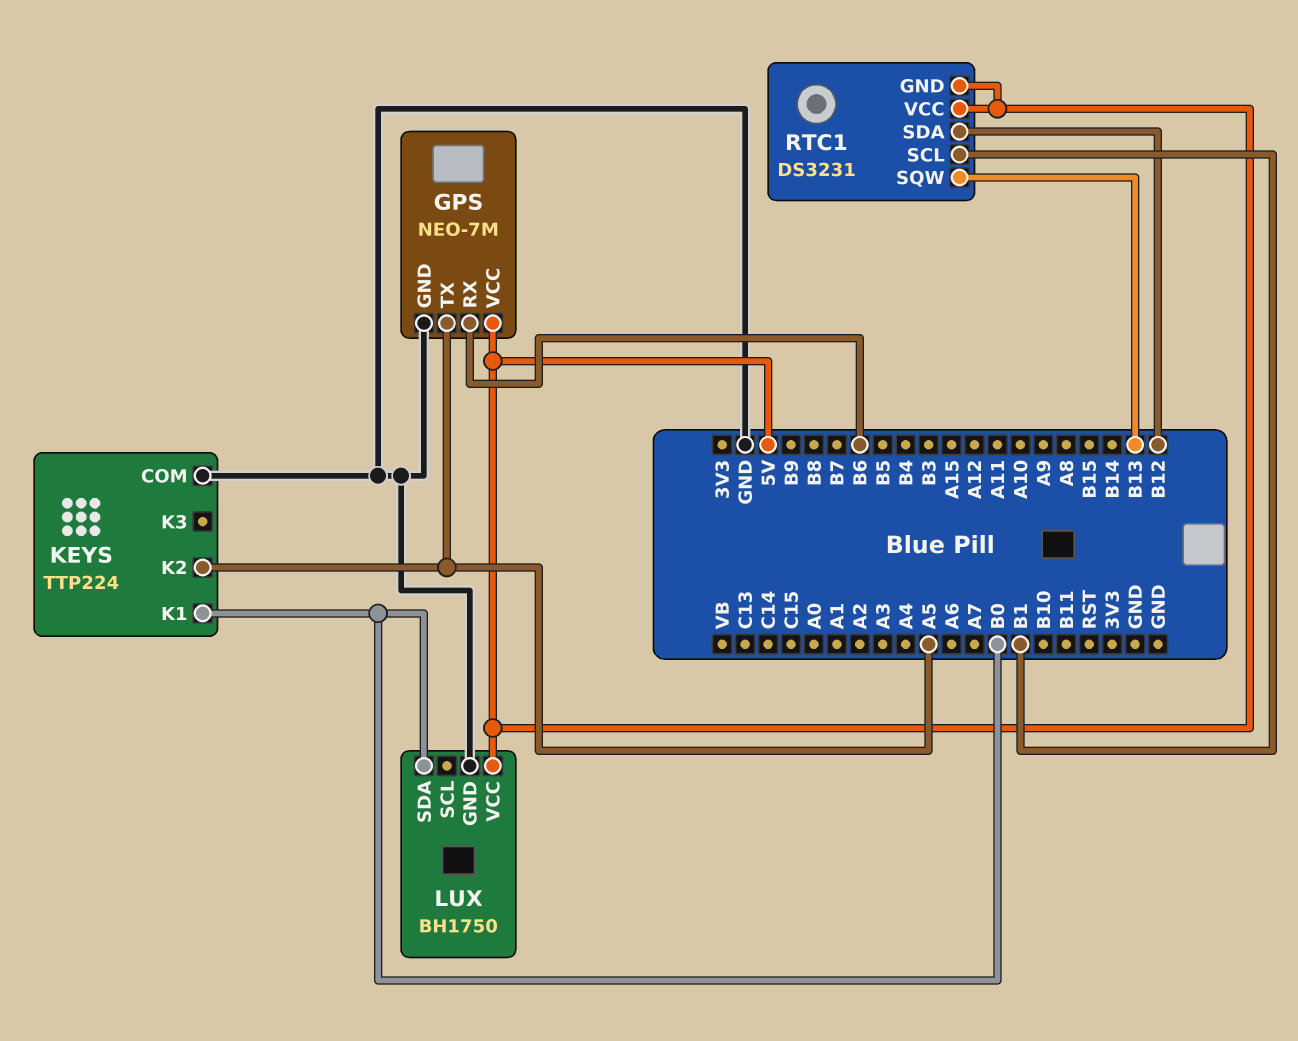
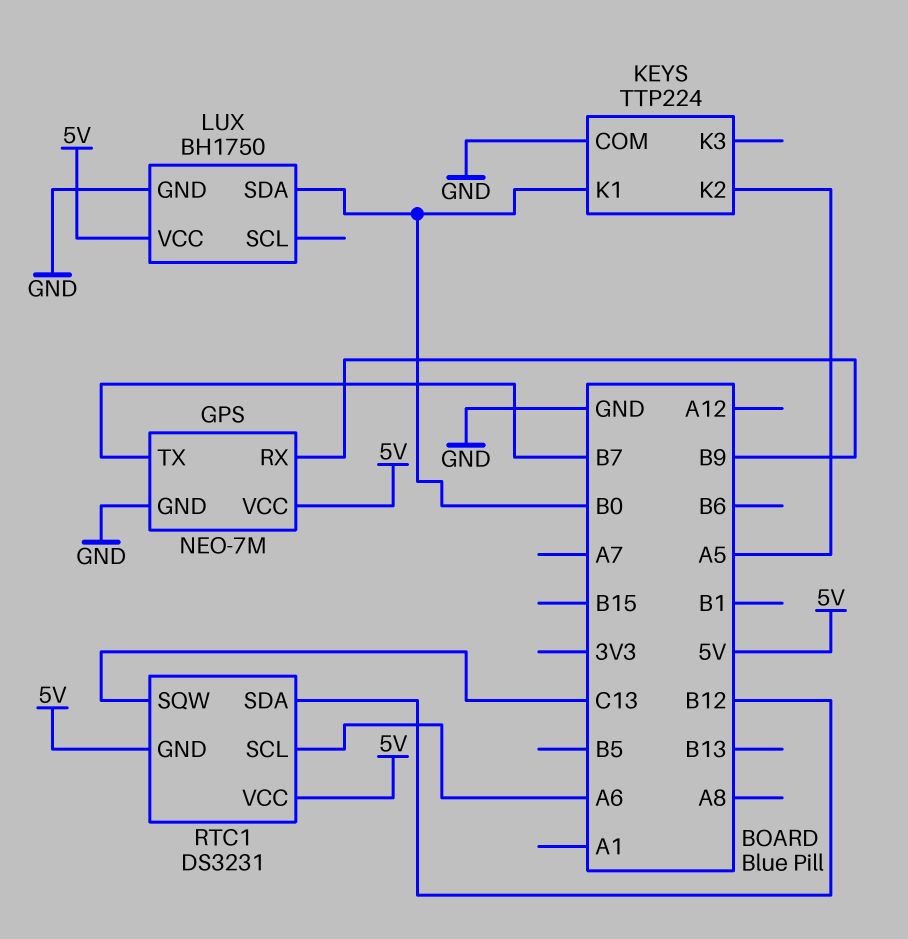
GPS pin RX: B6 -> B9
GPS pin TX: A5 -> B7
RTC1 pin SCL: B1 -> A6
RTC1 pin SQW: B13 -> C13

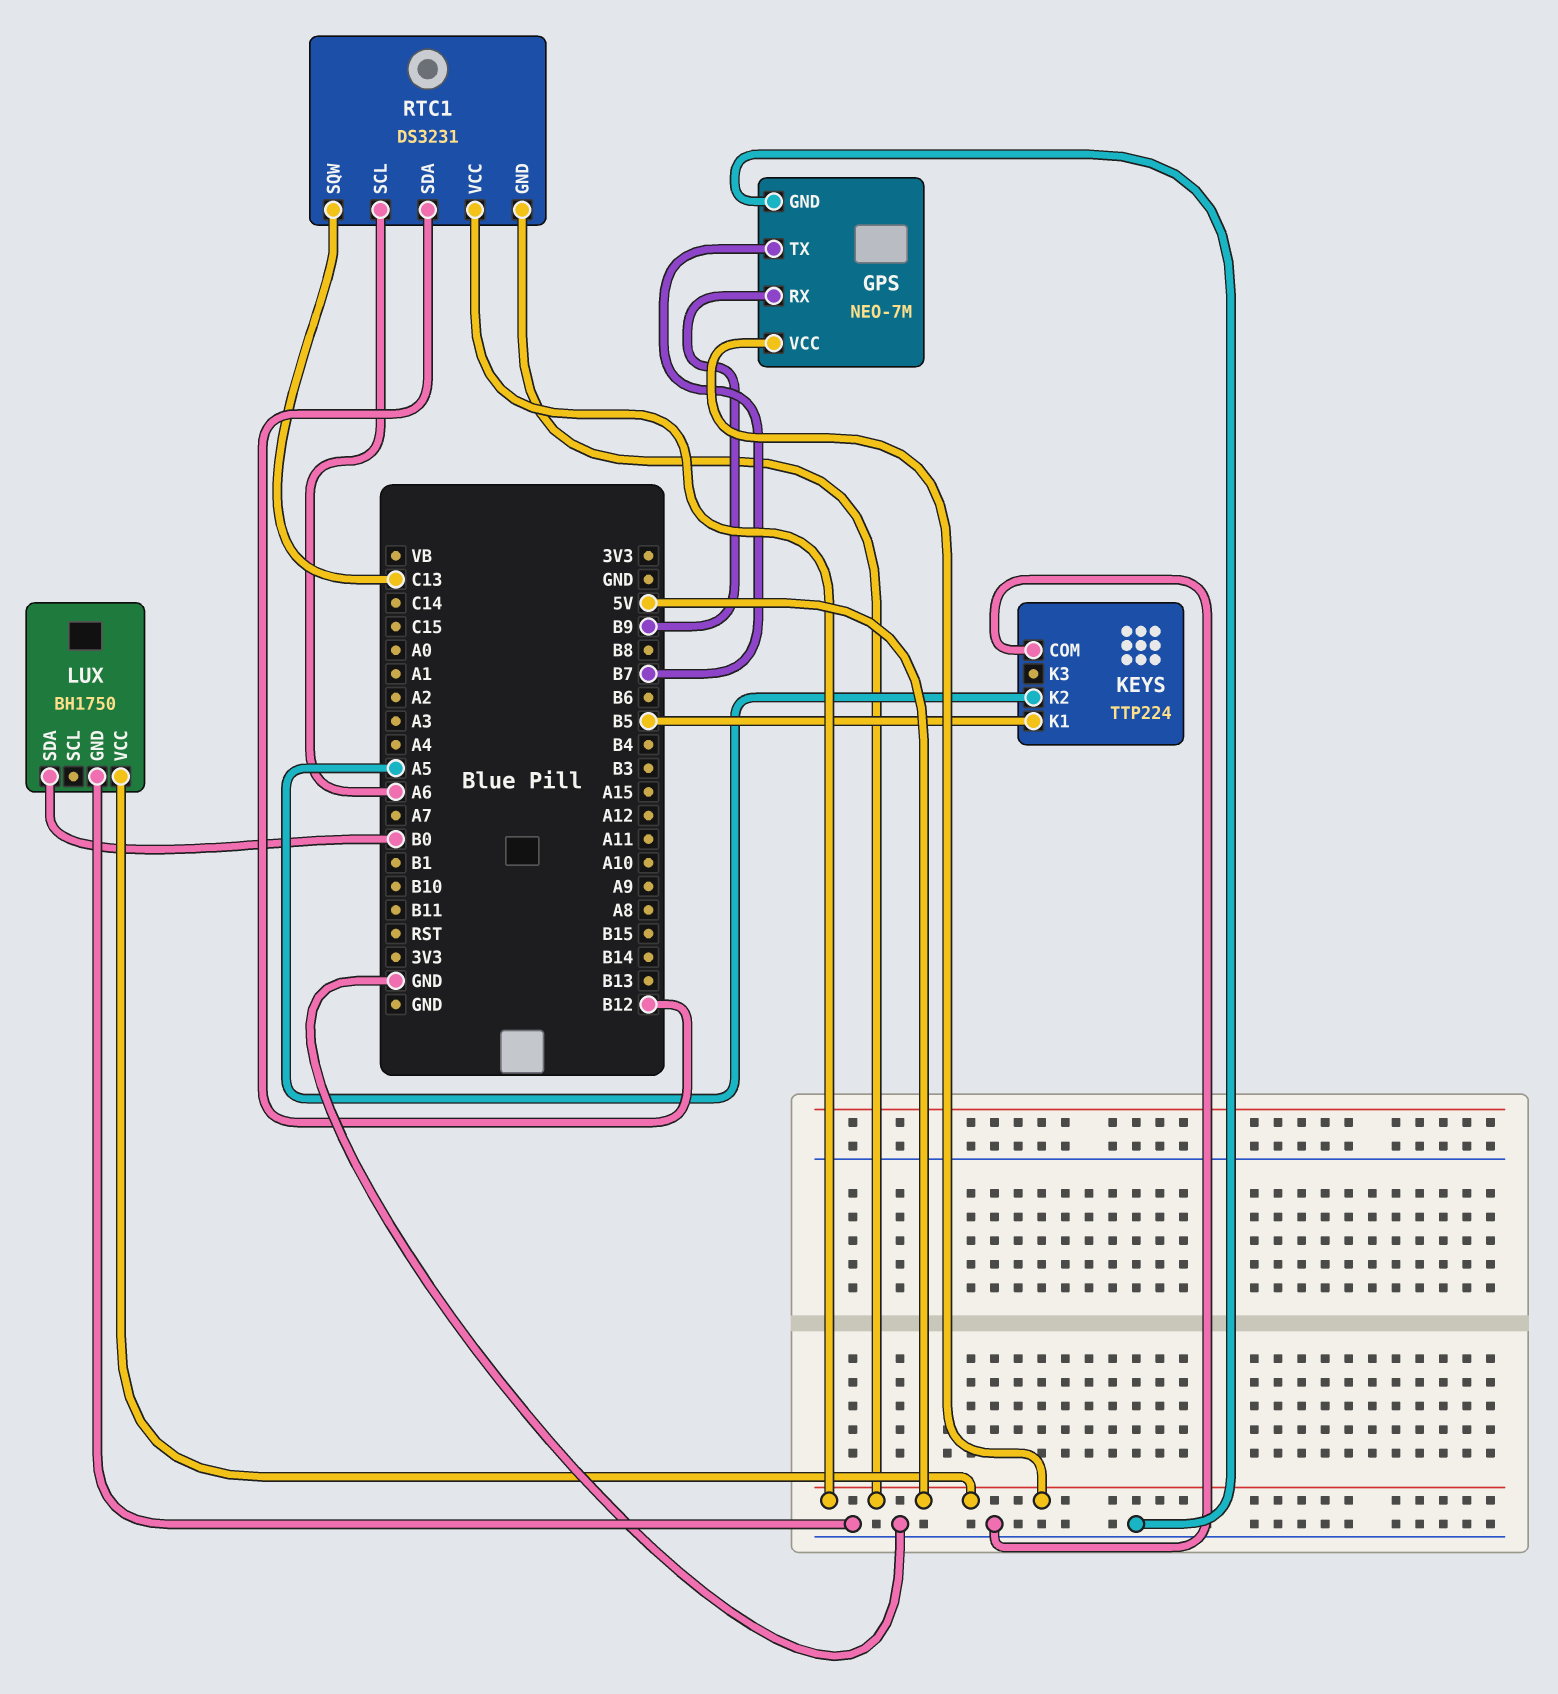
KEYS pin K1: B0 -> B5

